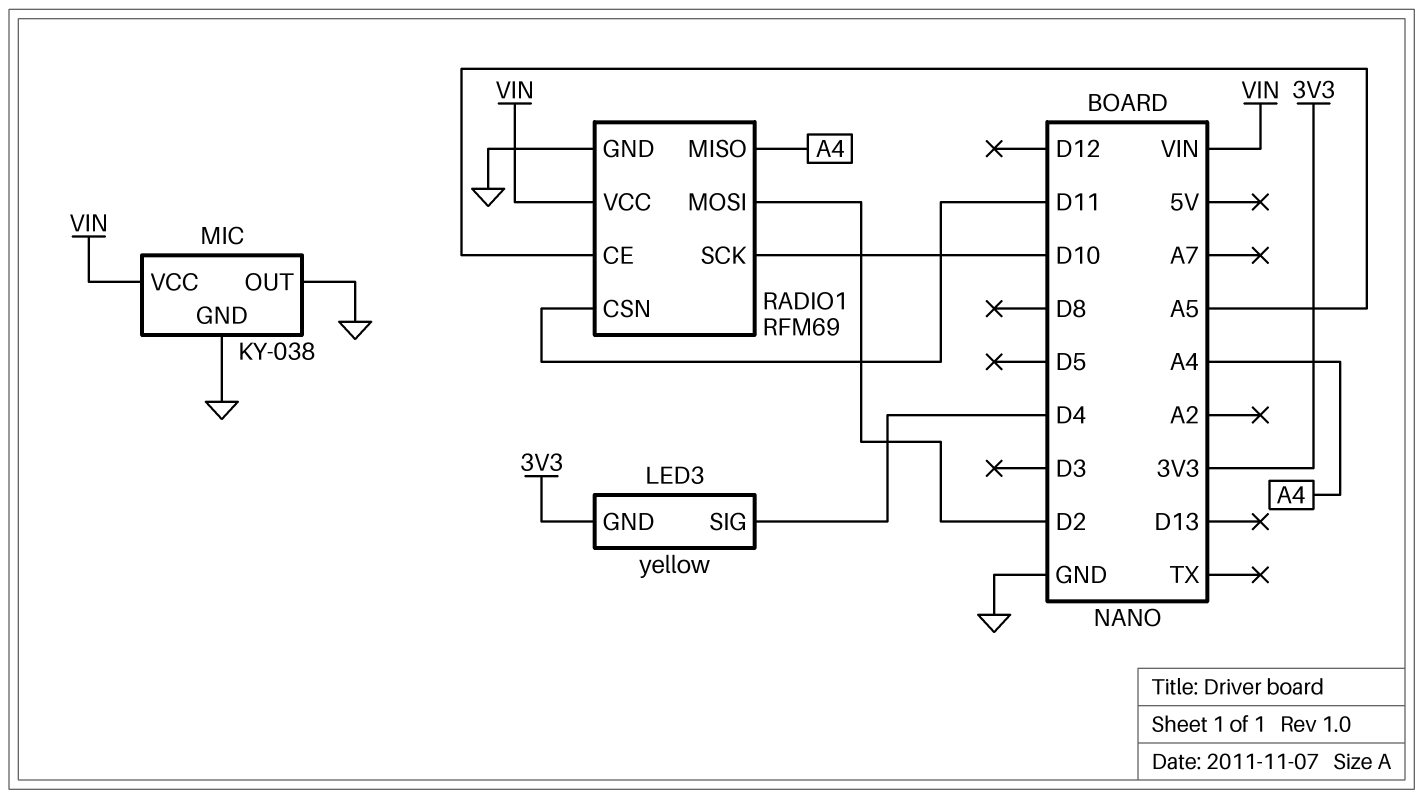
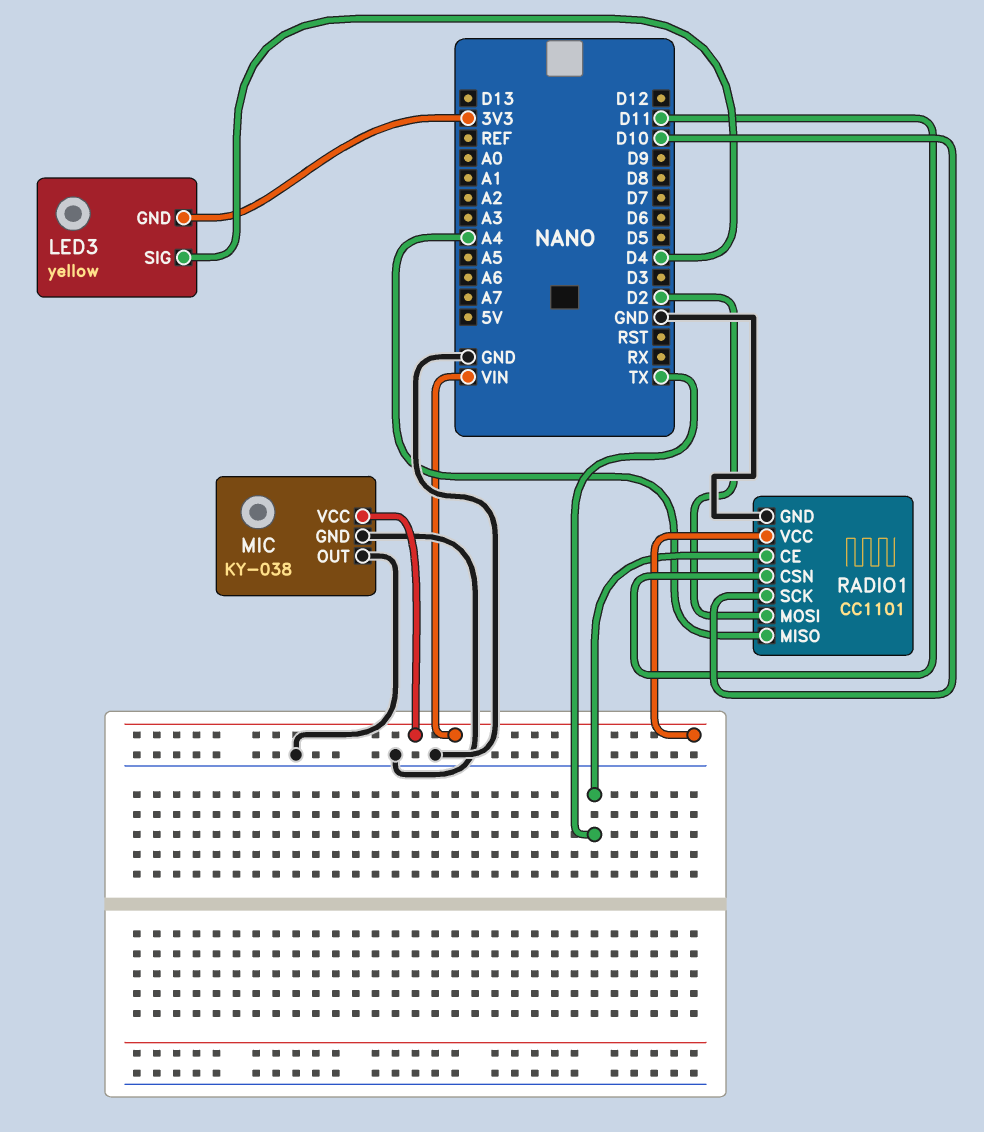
RADIO1: RFM69 -> CC1101
RADIO1 pin CE: A5 -> TX

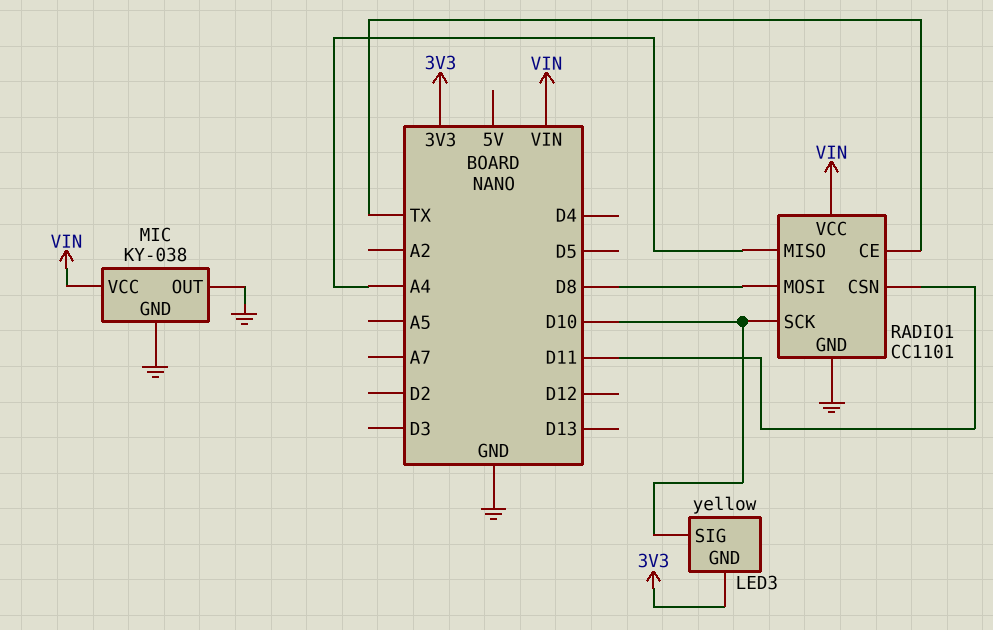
LED3 pin SIG: D4 -> D10
RADIO1 pin MOSI: D2 -> D8

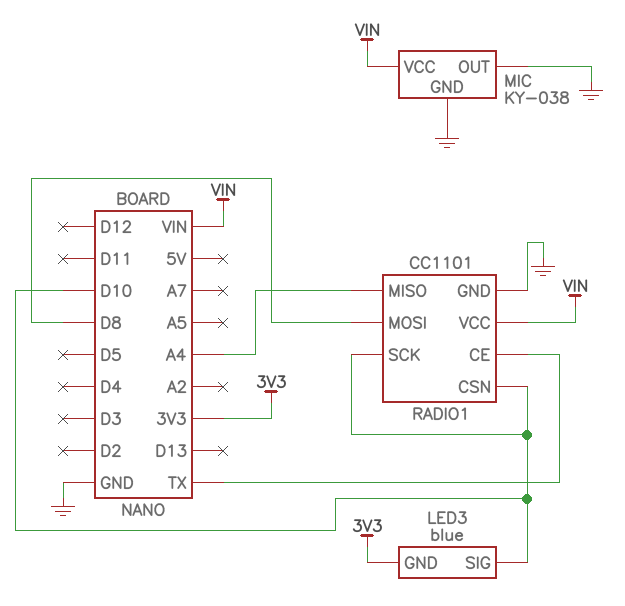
LED3: yellow -> blue
RADIO1 pin CSN: D11 -> D10

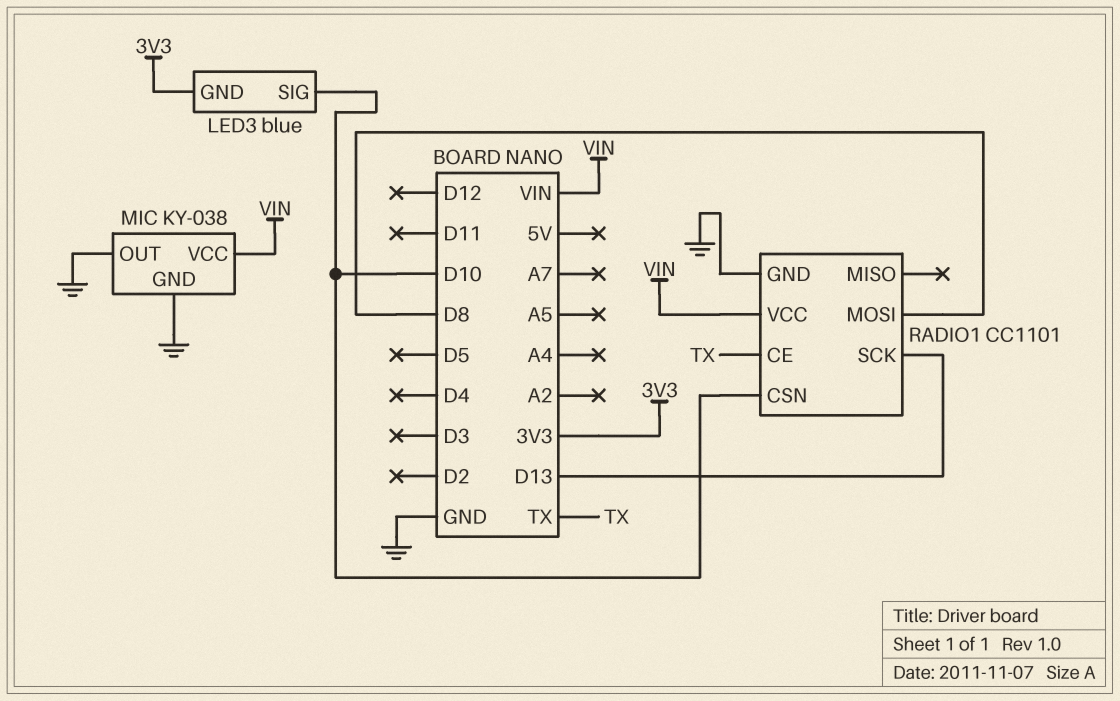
RADIO1 pin MISO: A4 -> none
RADIO1 pin SCK: D10 -> D13

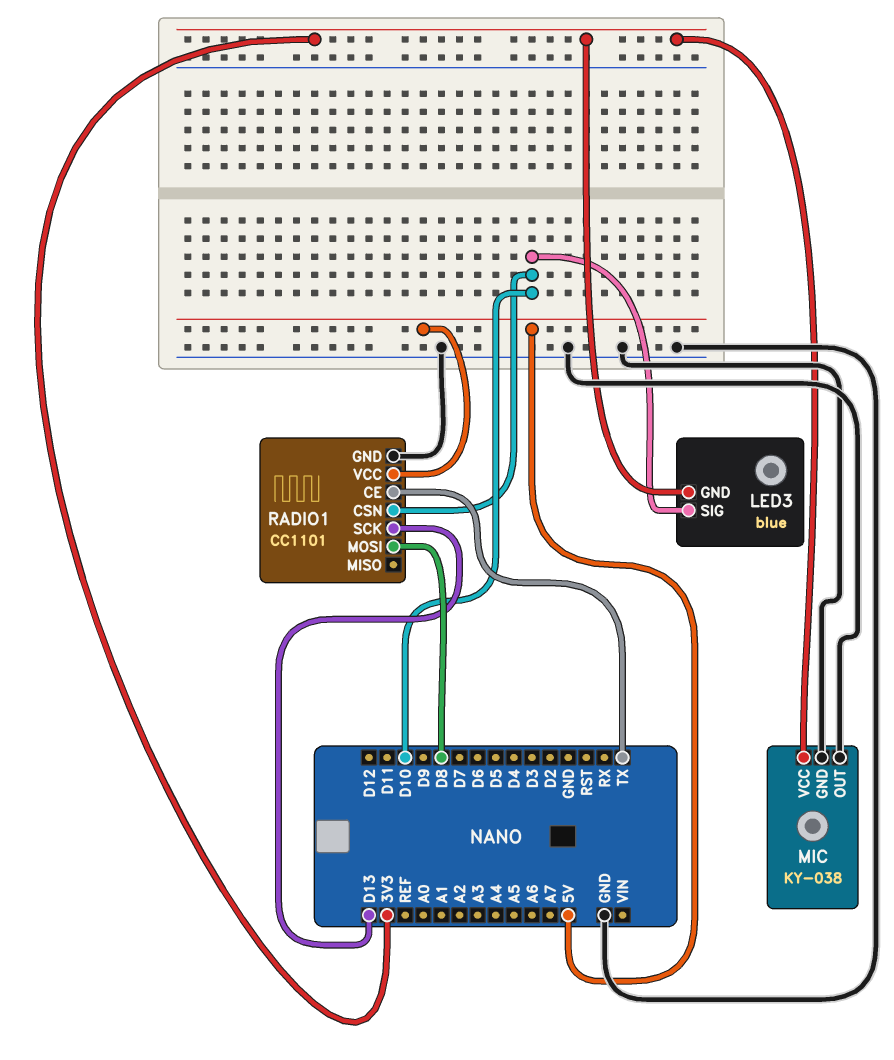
MIC pin VCC: VIN -> 3V3
RADIO1 pin VCC: VIN -> 5V

